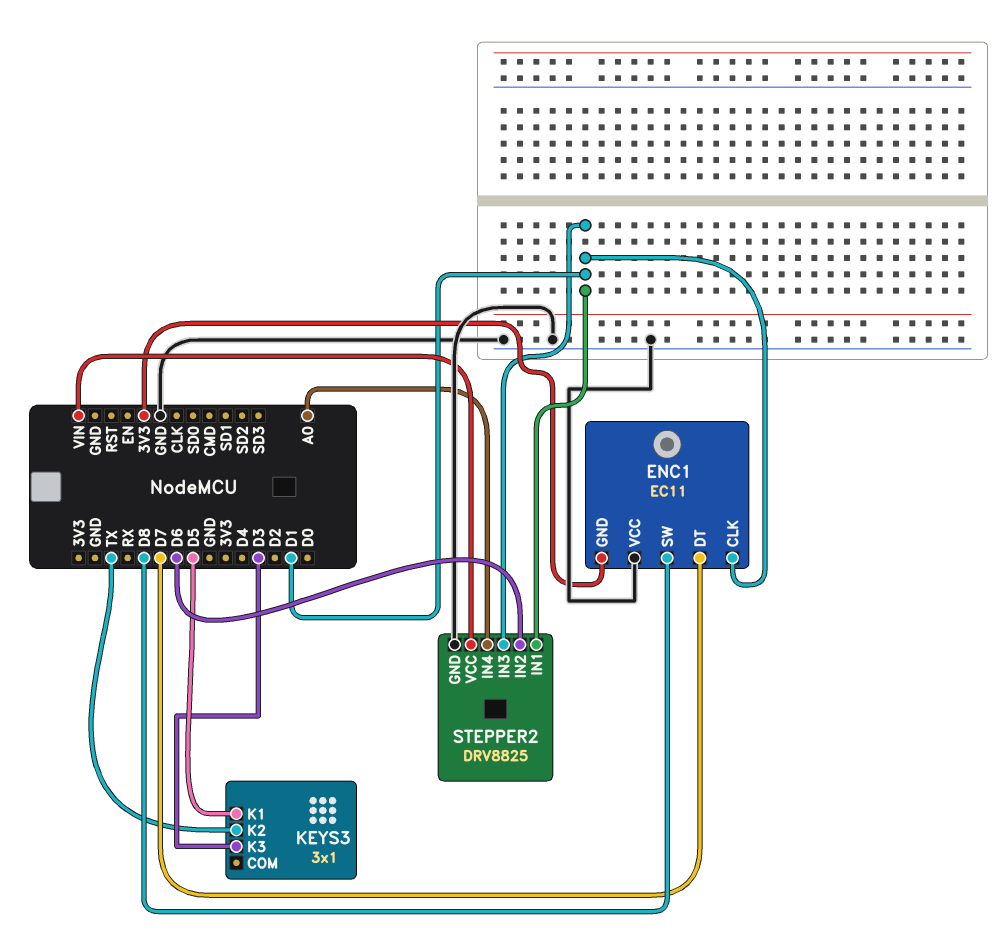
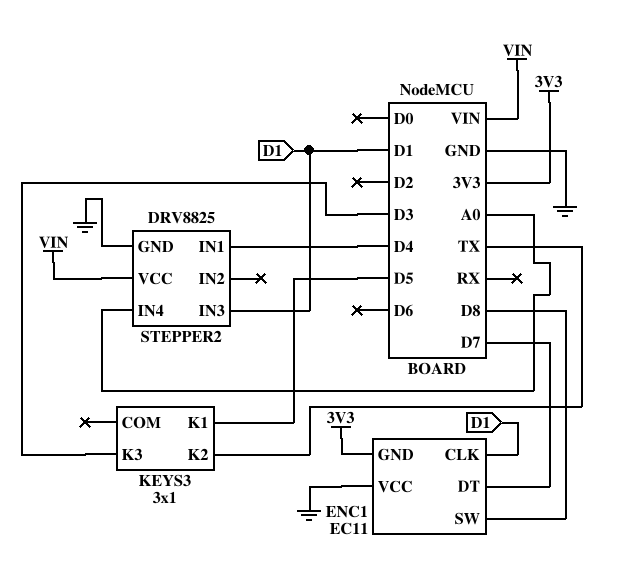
STEPPER2 pin IN1: D1 -> D4
STEPPER2 pin IN2: D6 -> none

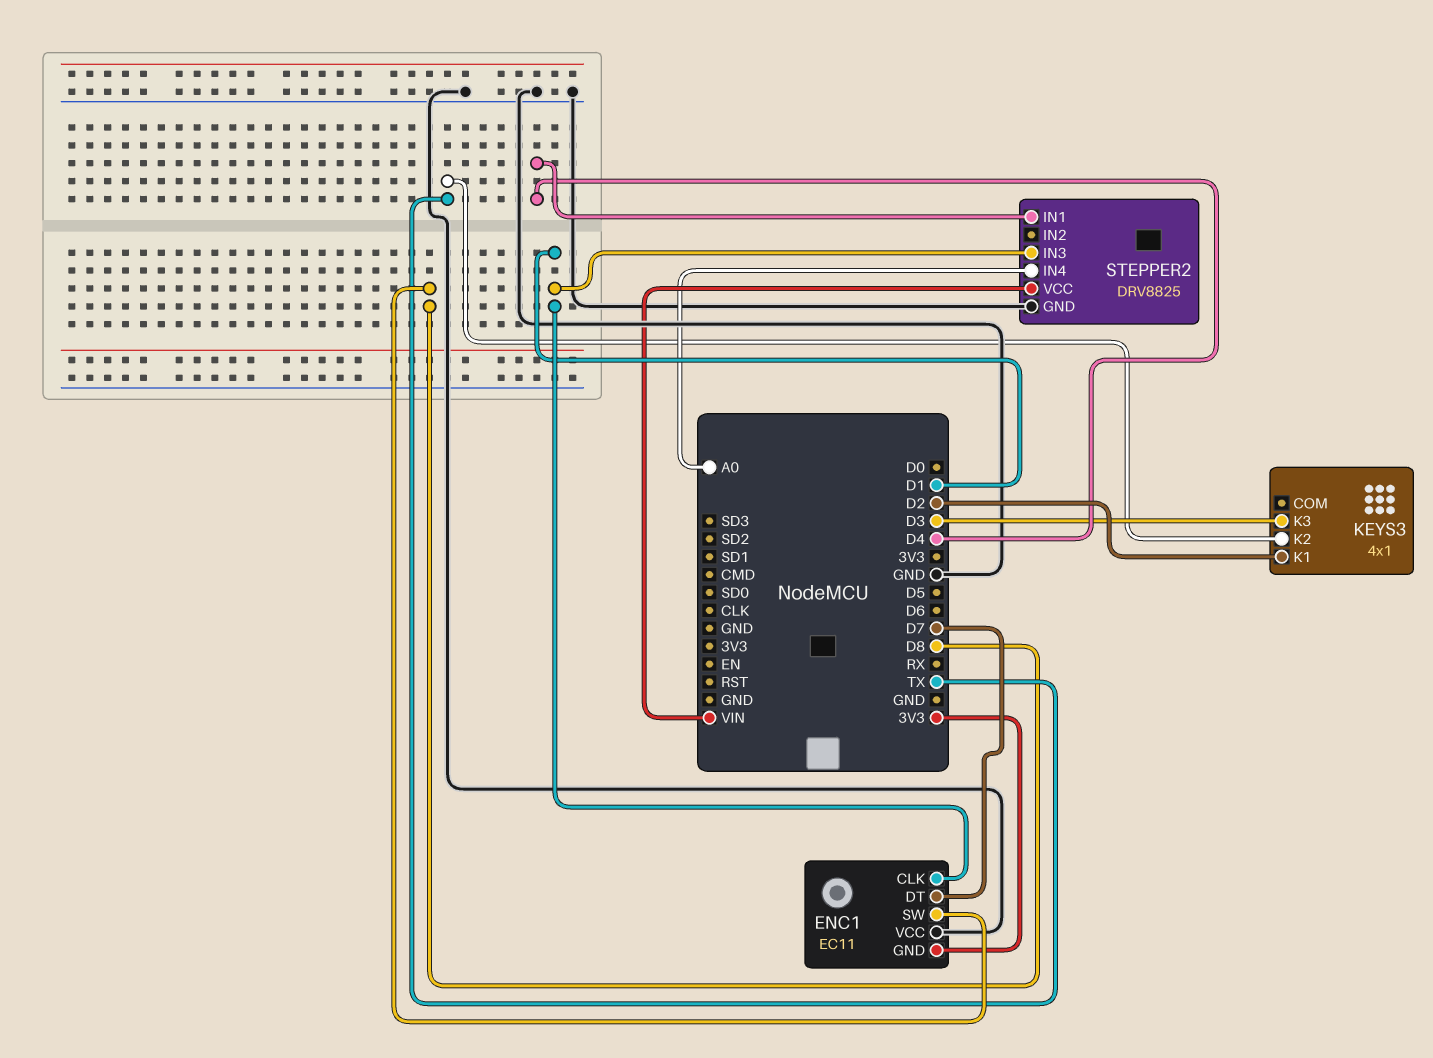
KEYS3: 3x1 -> 4x1
KEYS3 pin K1: D5 -> D2

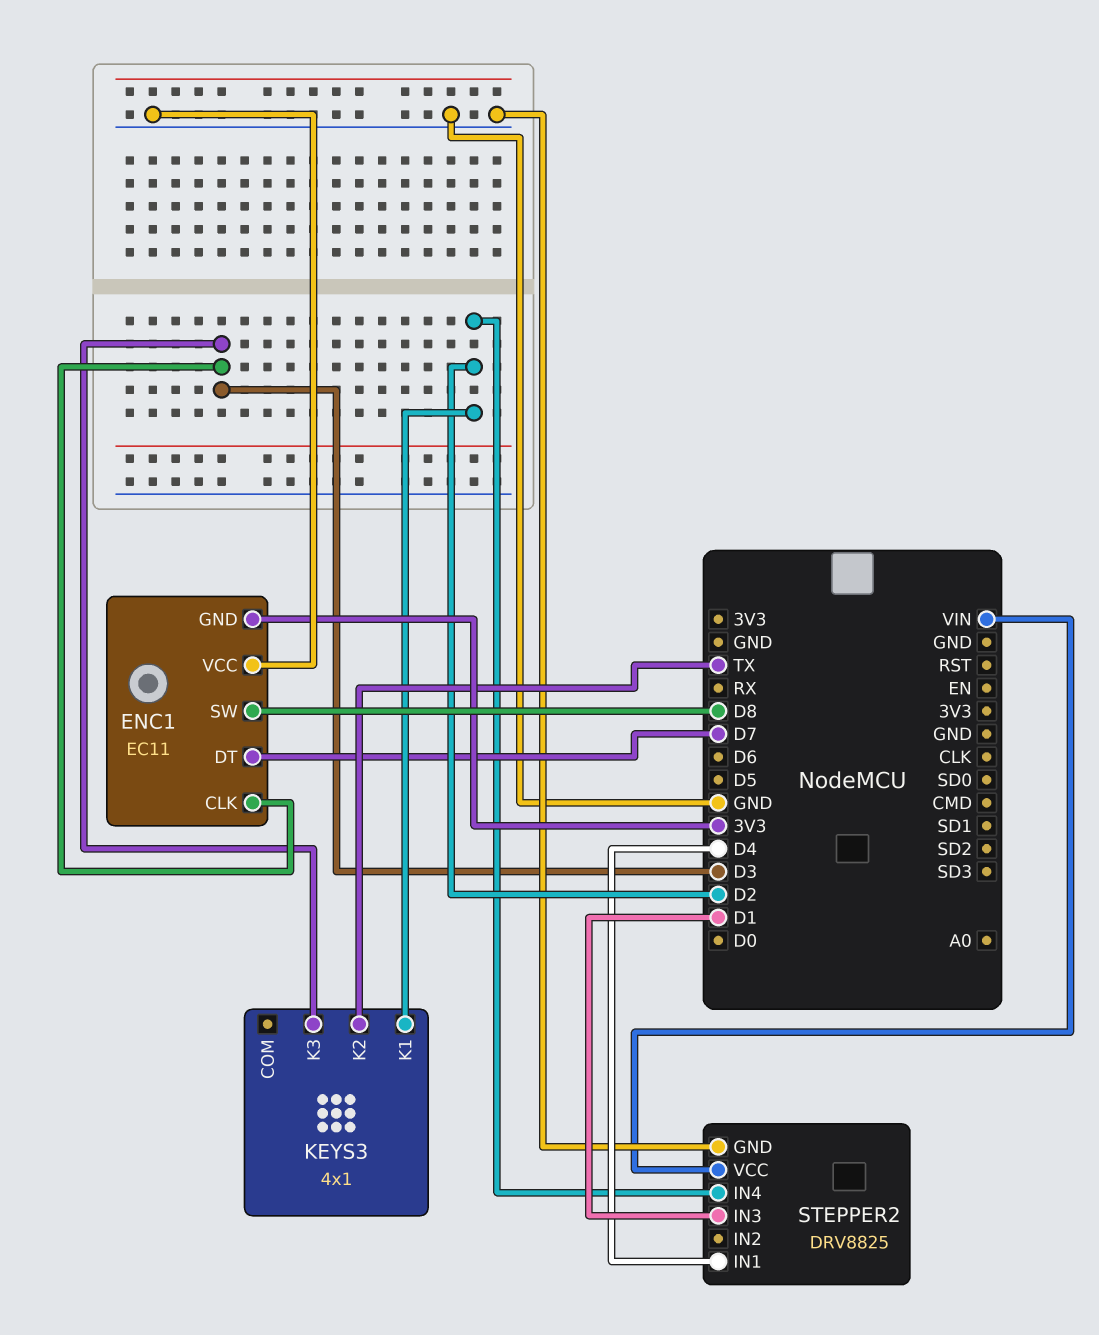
ENC1 pin CLK: D1 -> D3
STEPPER2 pin IN4: A0 -> D2

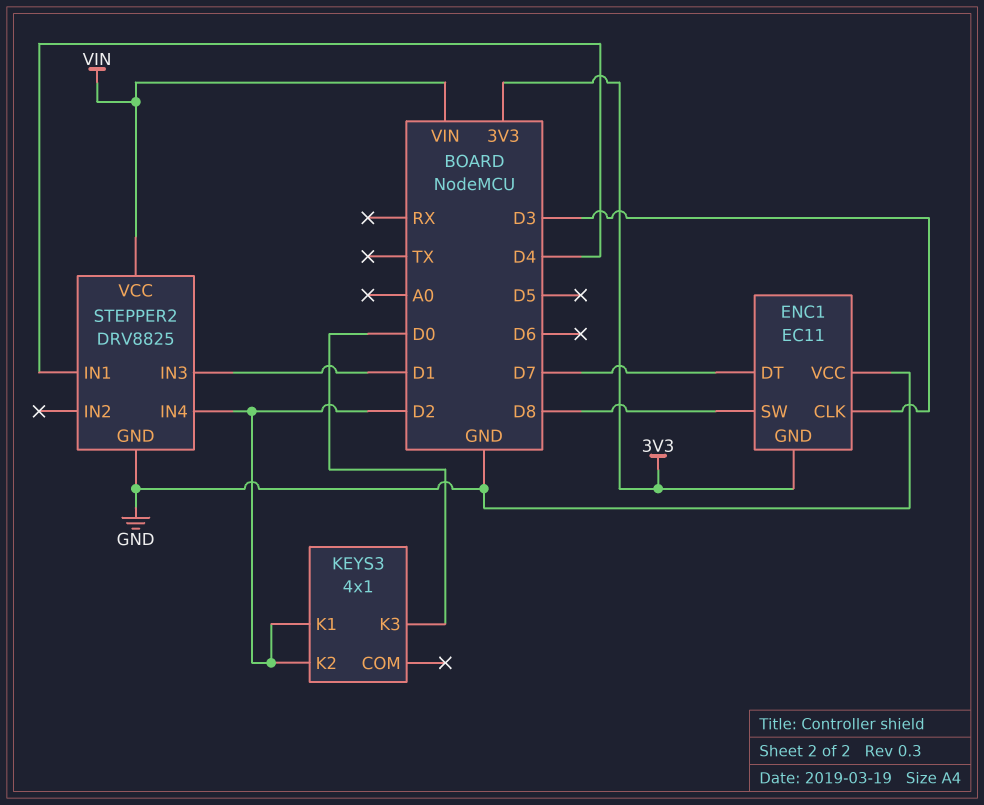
KEYS3 pin K2: TX -> D2
KEYS3 pin K3: D3 -> D0

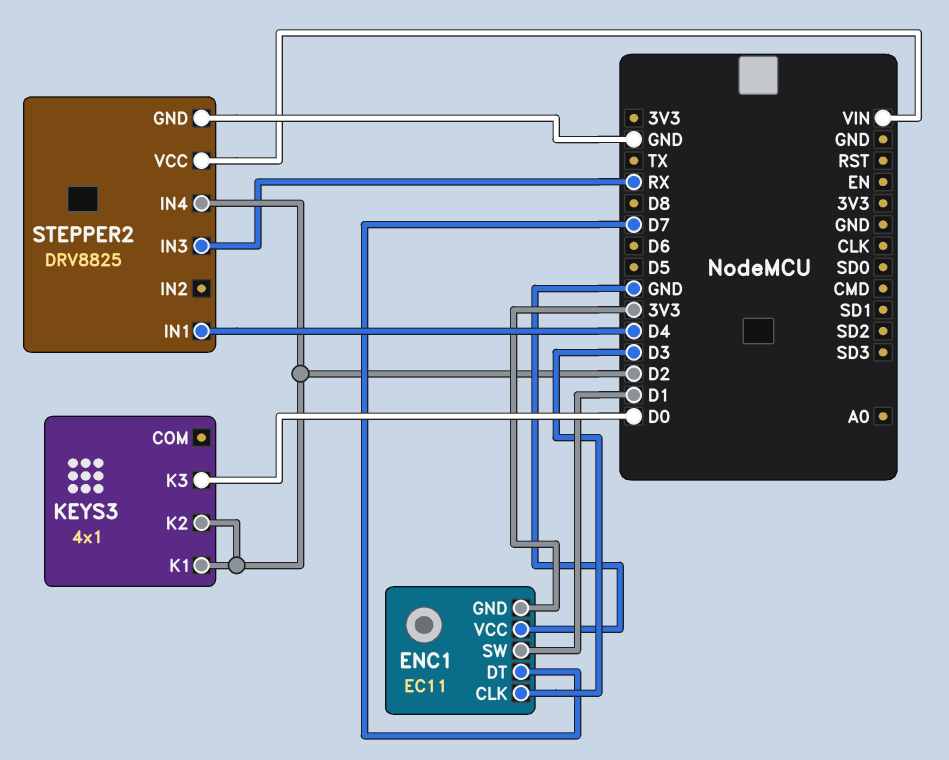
ENC1 pin SW: D8 -> D1
STEPPER2 pin IN3: D1 -> RX

